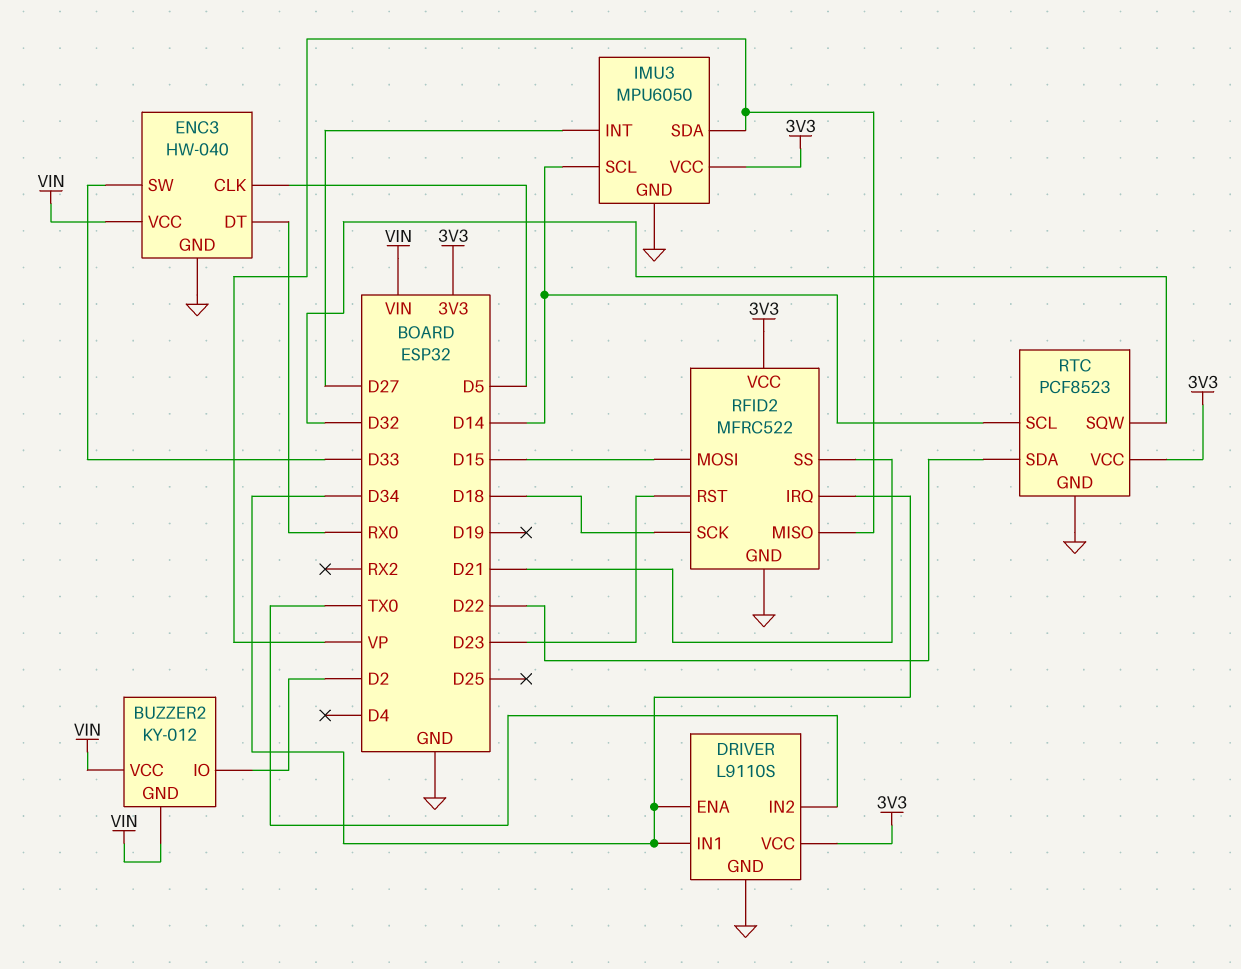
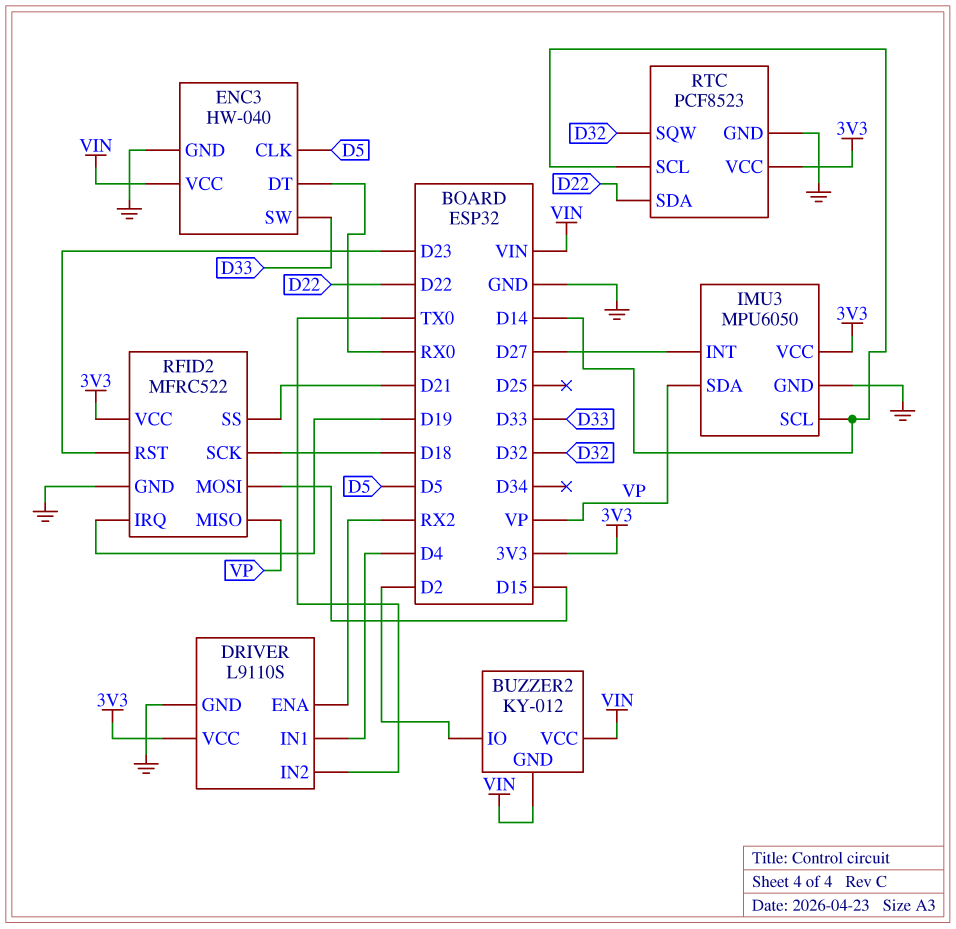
DRIVER pin ENA: D34 -> RX2
DRIVER pin IN1: D34 -> D4
RFID2 pin IRQ: D34 -> D19

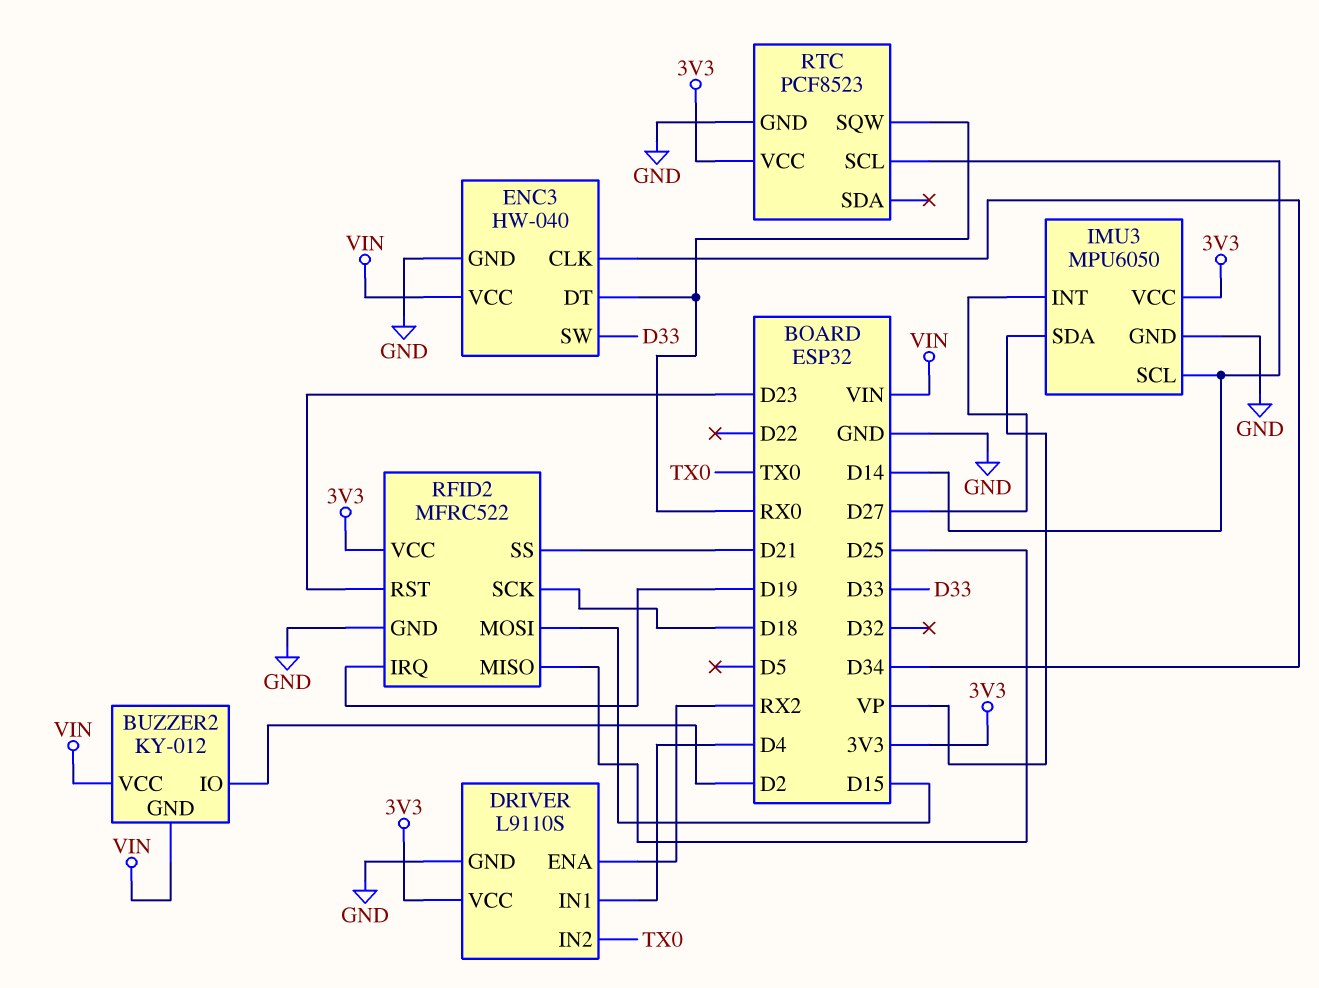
ENC3 pin CLK: D5 -> D34
RFID2 pin MISO: VP -> D25
RTC pin SDA: D22 -> none
RTC pin SQW: D32 -> RX0

